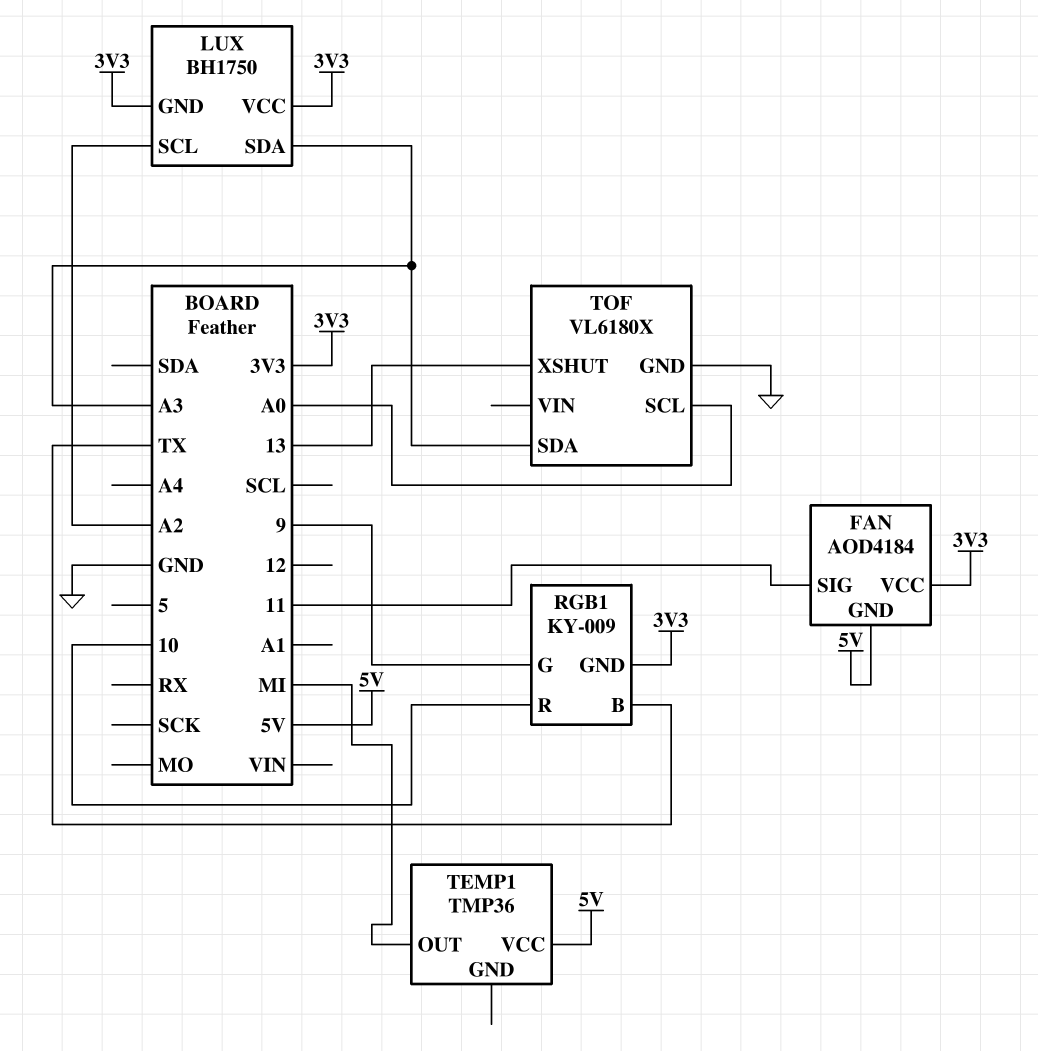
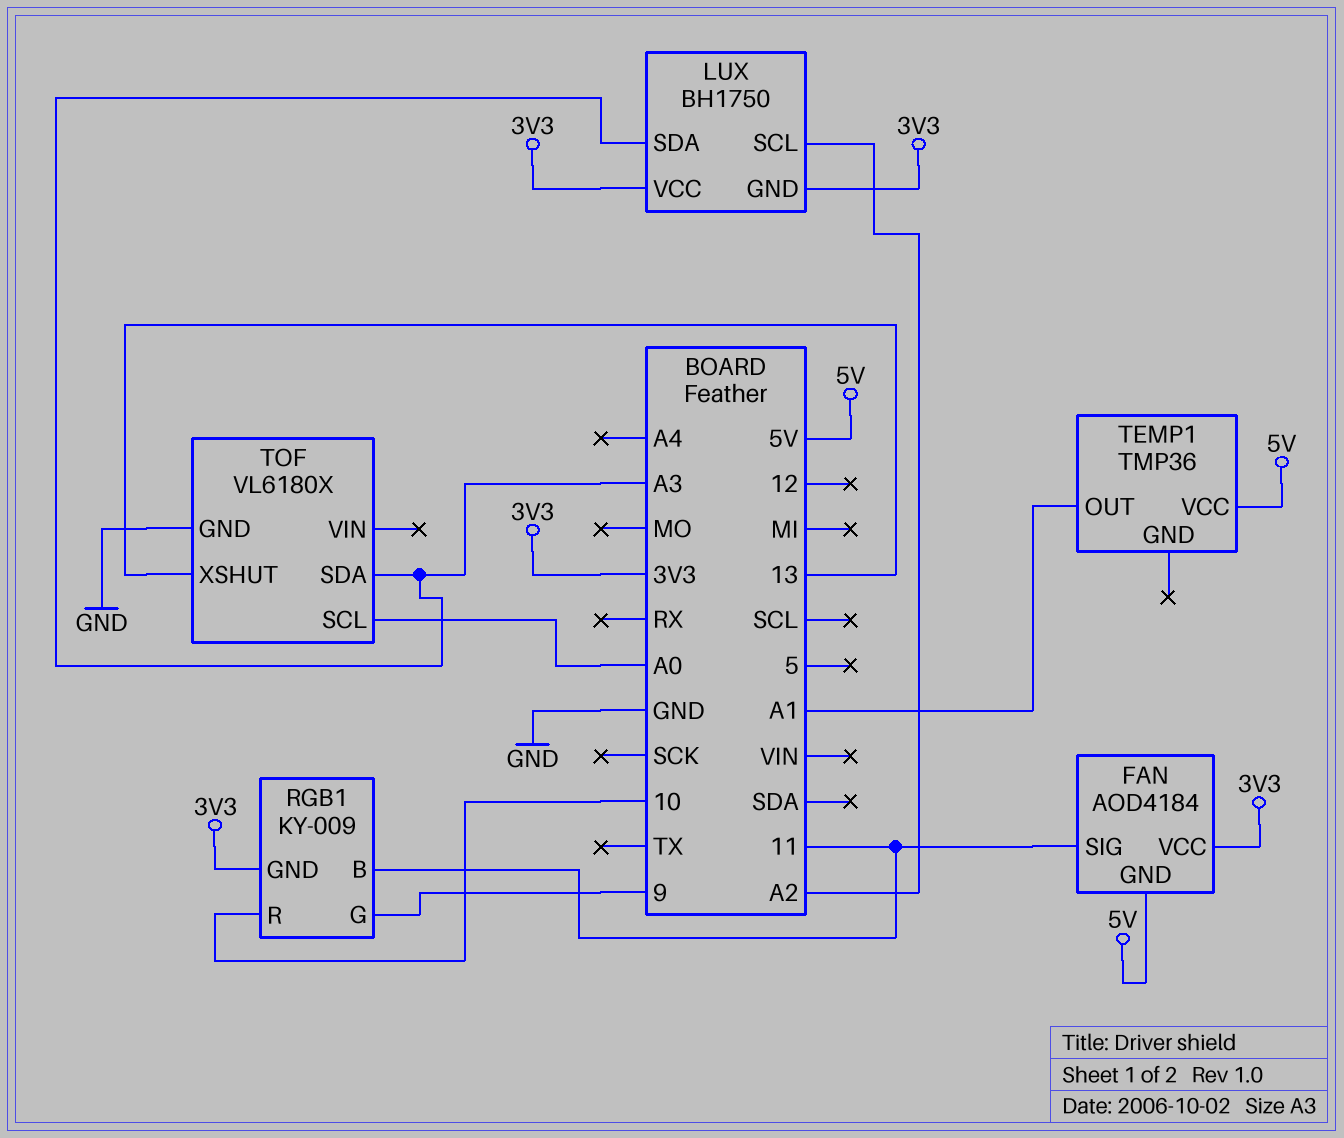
RGB1 pin B: TX -> 11
TEMP1 pin OUT: MI -> A1

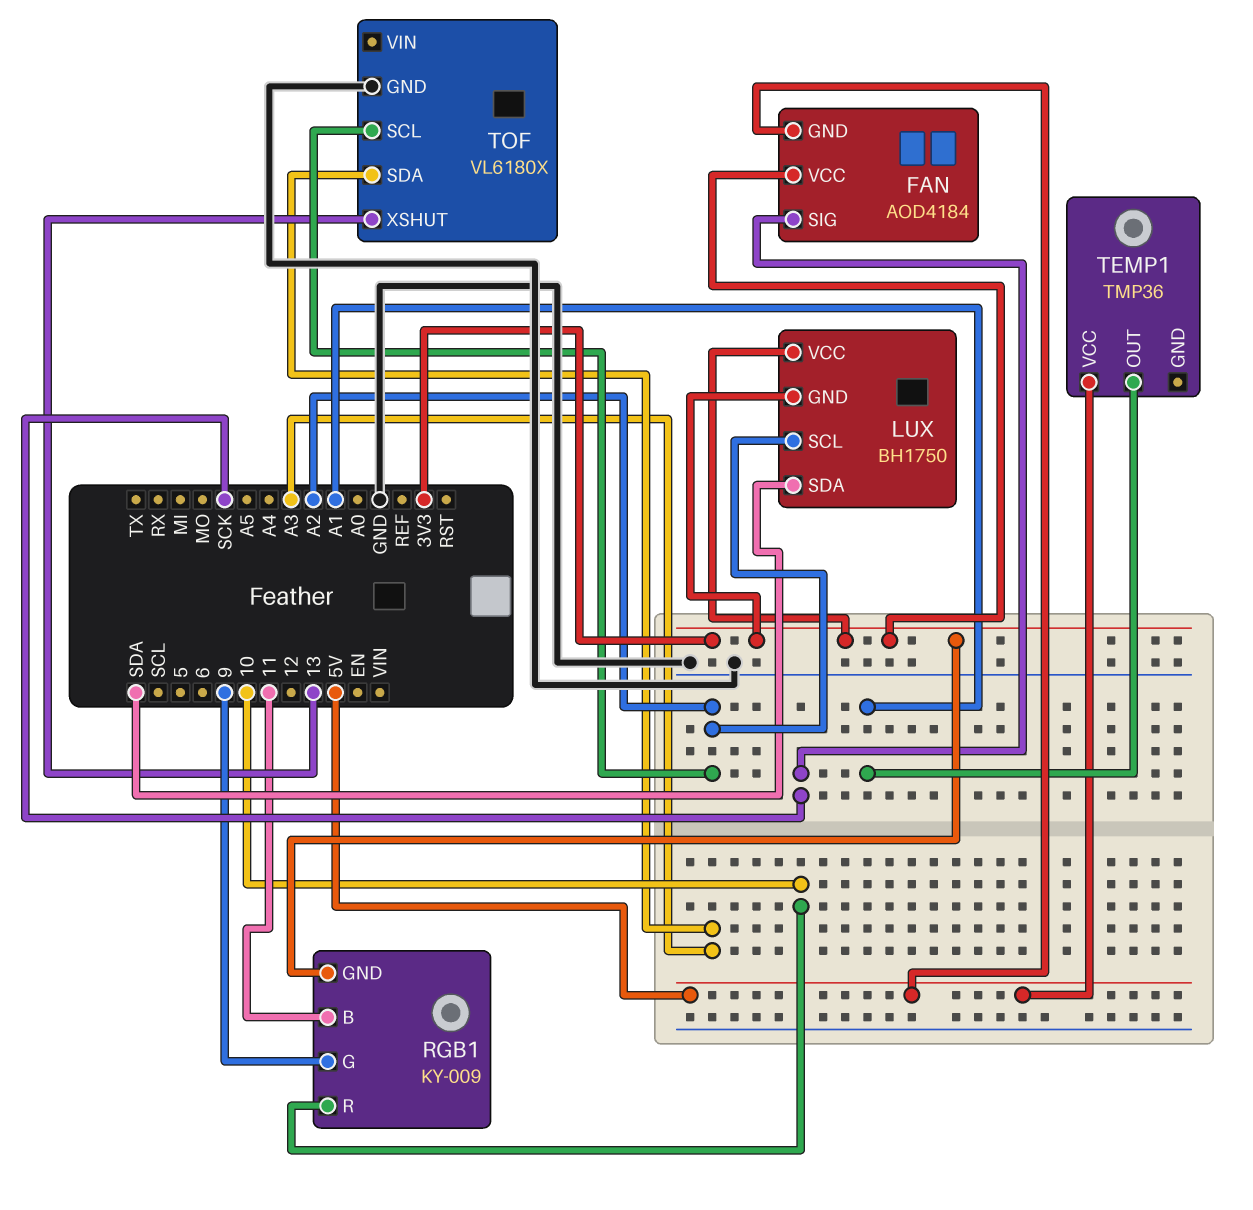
FAN pin SIG: 11 -> SCK
LUX pin SDA: A3 -> SDA
TOF pin SCL: A0 -> A2

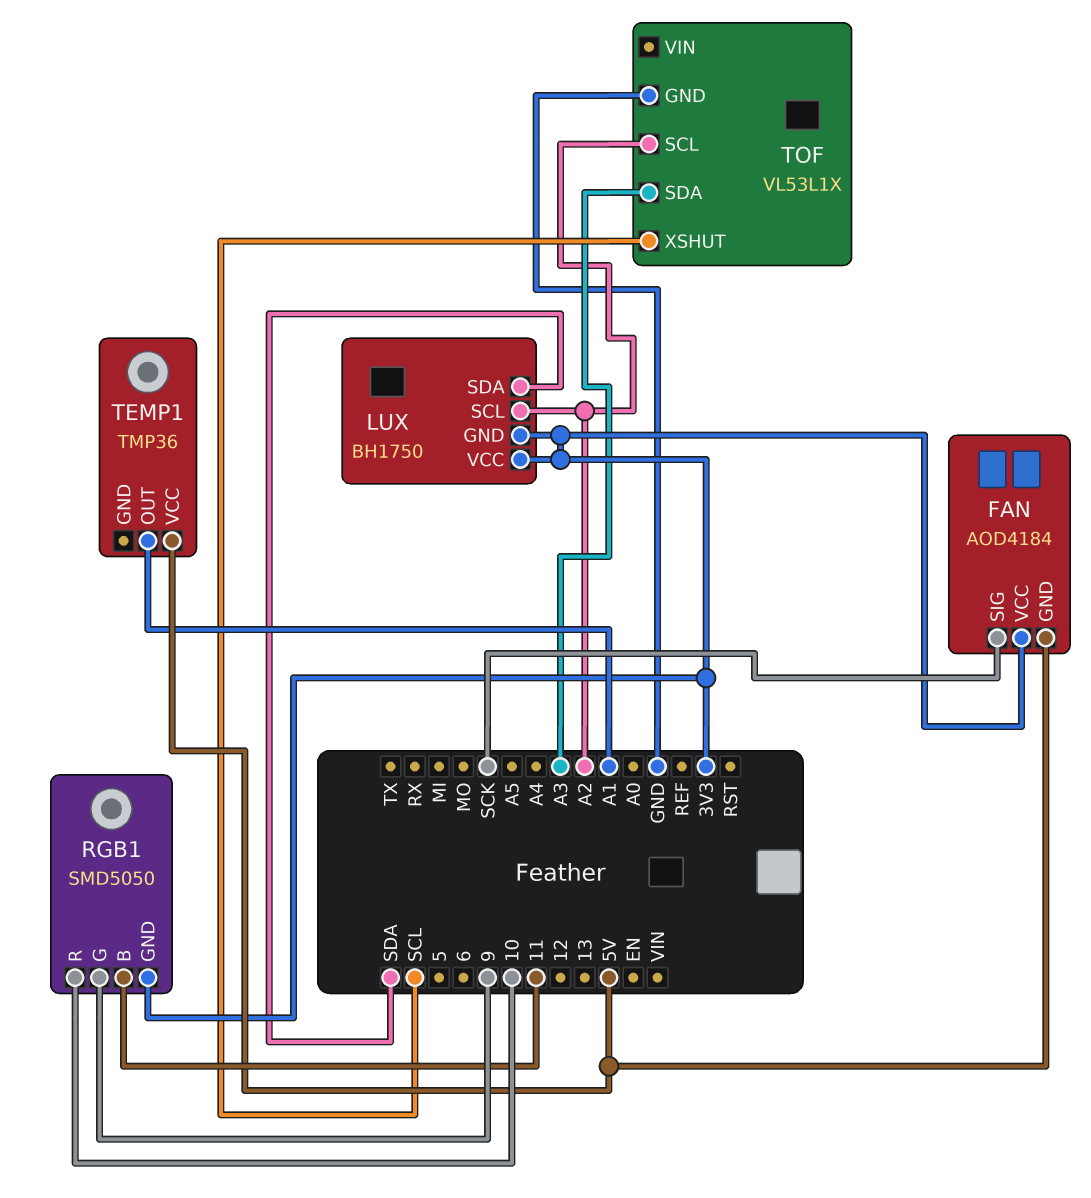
RGB1: KY-009 -> SMD5050
TOF: VL6180X -> VL53L1X
TOF pin XSHUT: 13 -> SCL

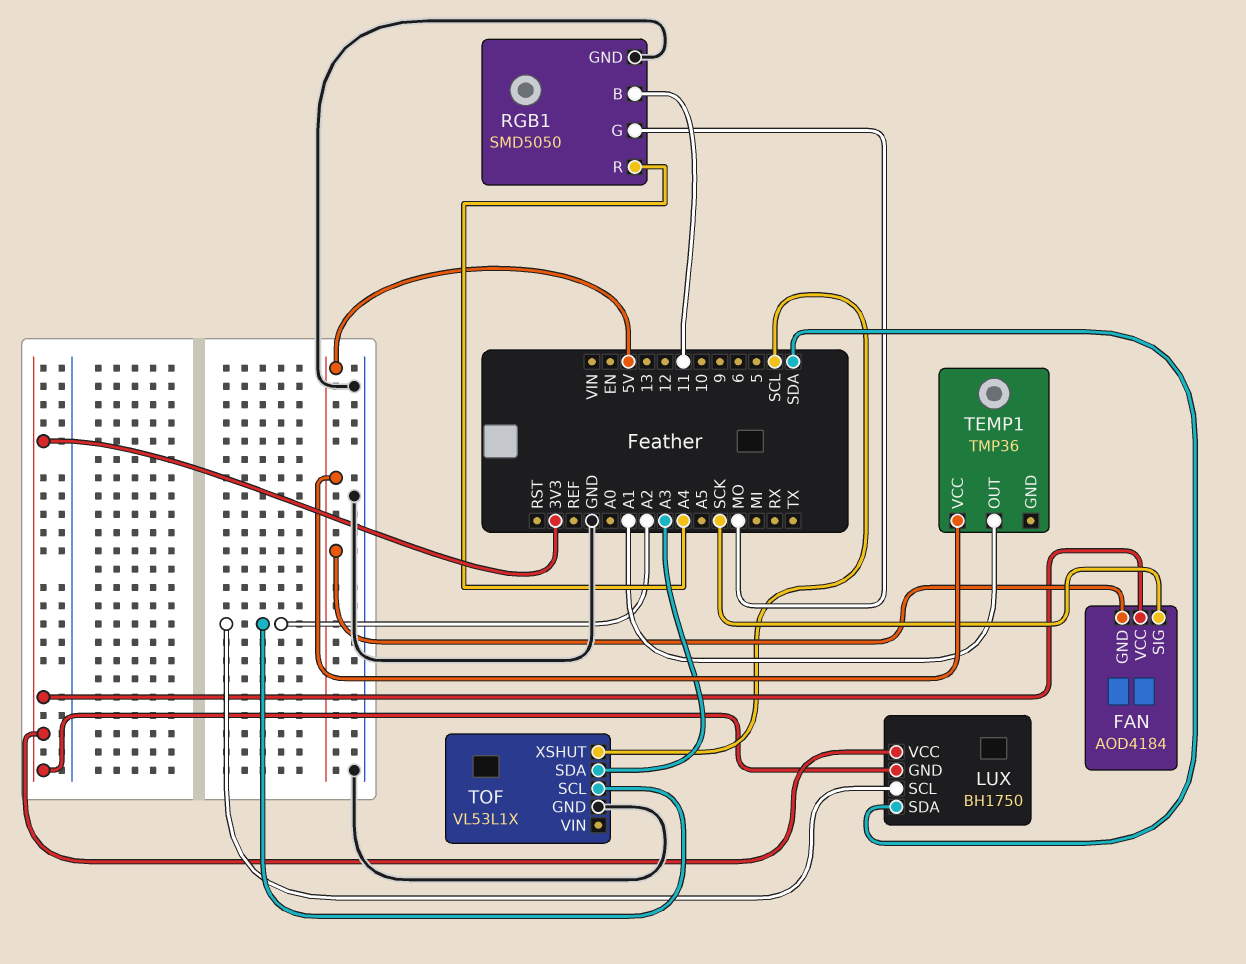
RGB1 pin G: 9 -> MO
RGB1 pin GND: 3V3 -> GND
RGB1 pin R: 10 -> A4

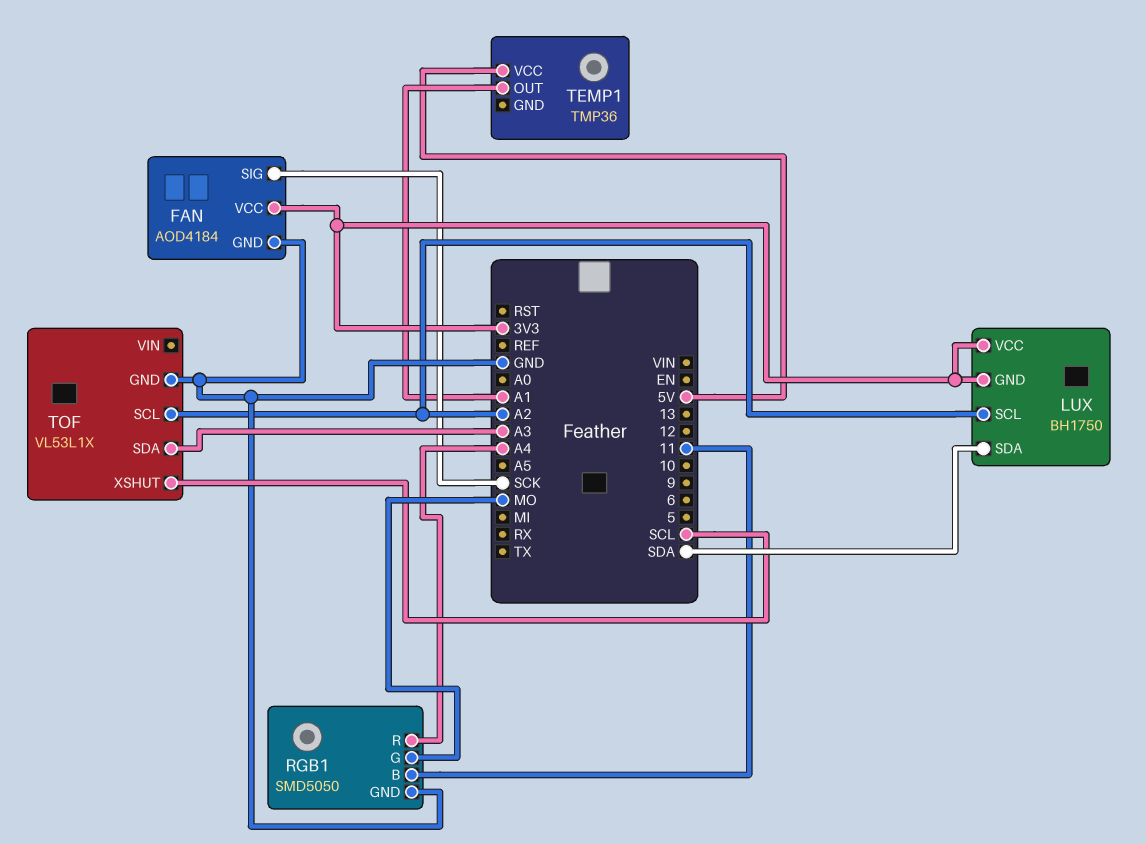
FAN pin GND: 5V -> GND

